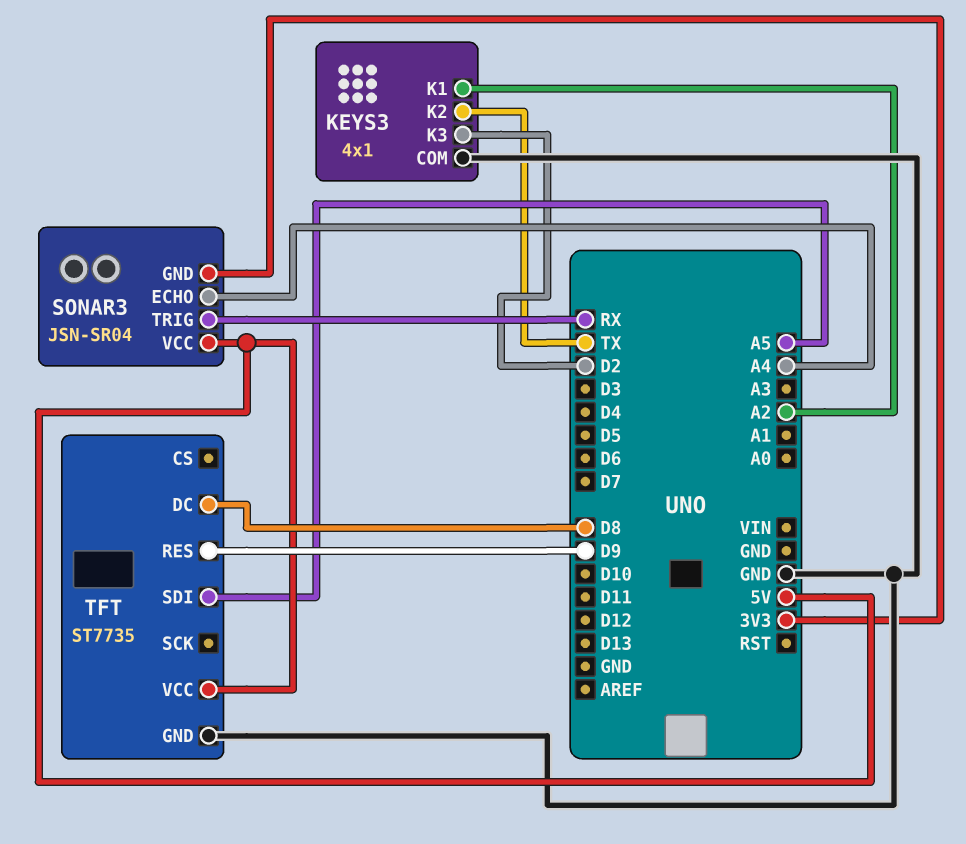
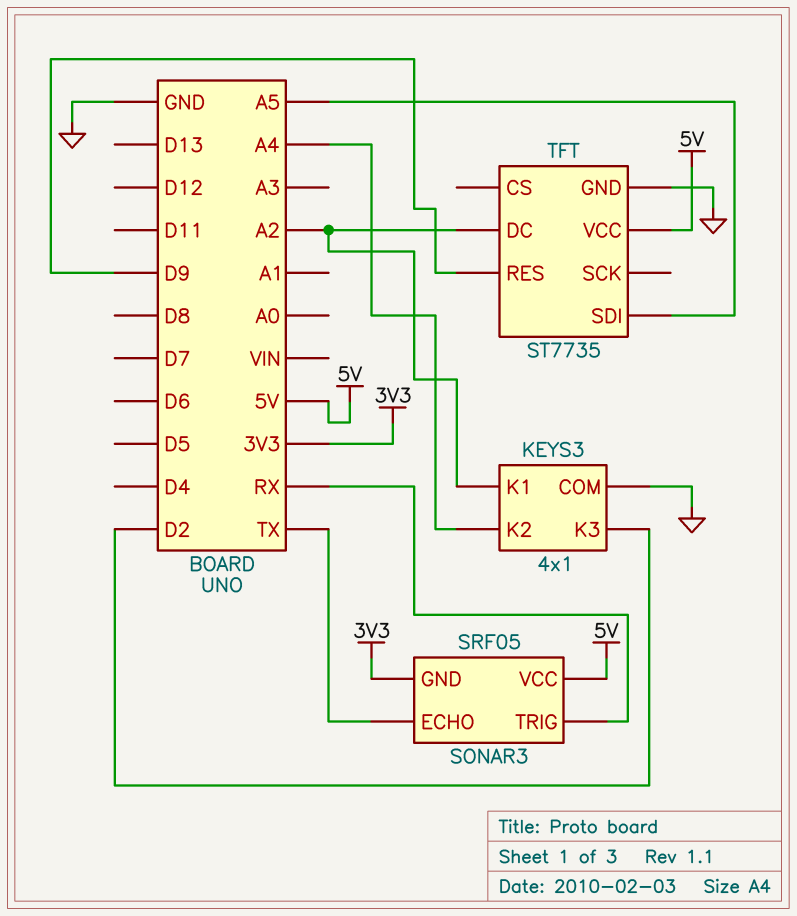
KEYS3 pin K2: TX -> A4
SONAR3: JSN-SR04 -> SRF05
SONAR3 pin ECHO: A4 -> TX
TFT pin DC: D8 -> A2

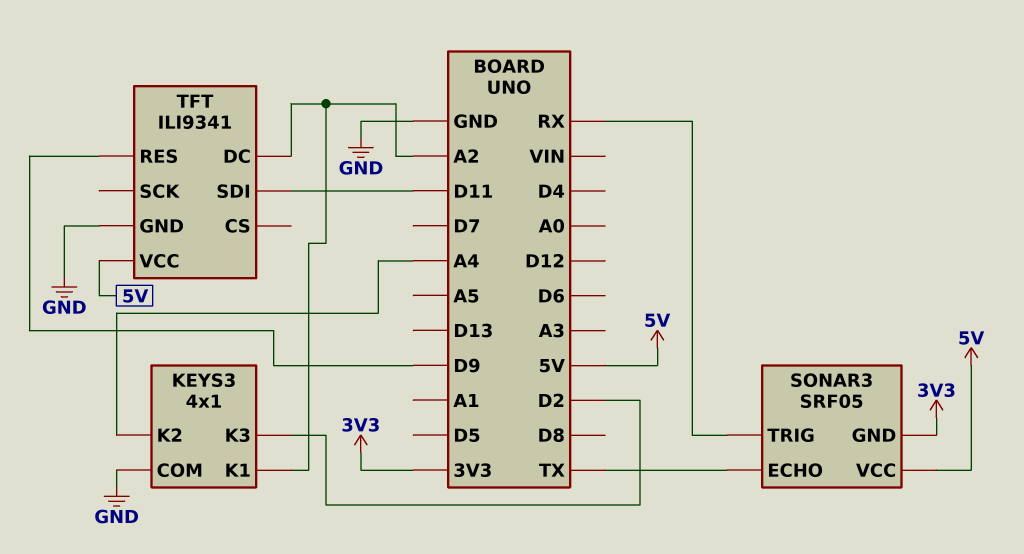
TFT: ST7735 -> ILI9341
TFT pin SDI: A5 -> D11

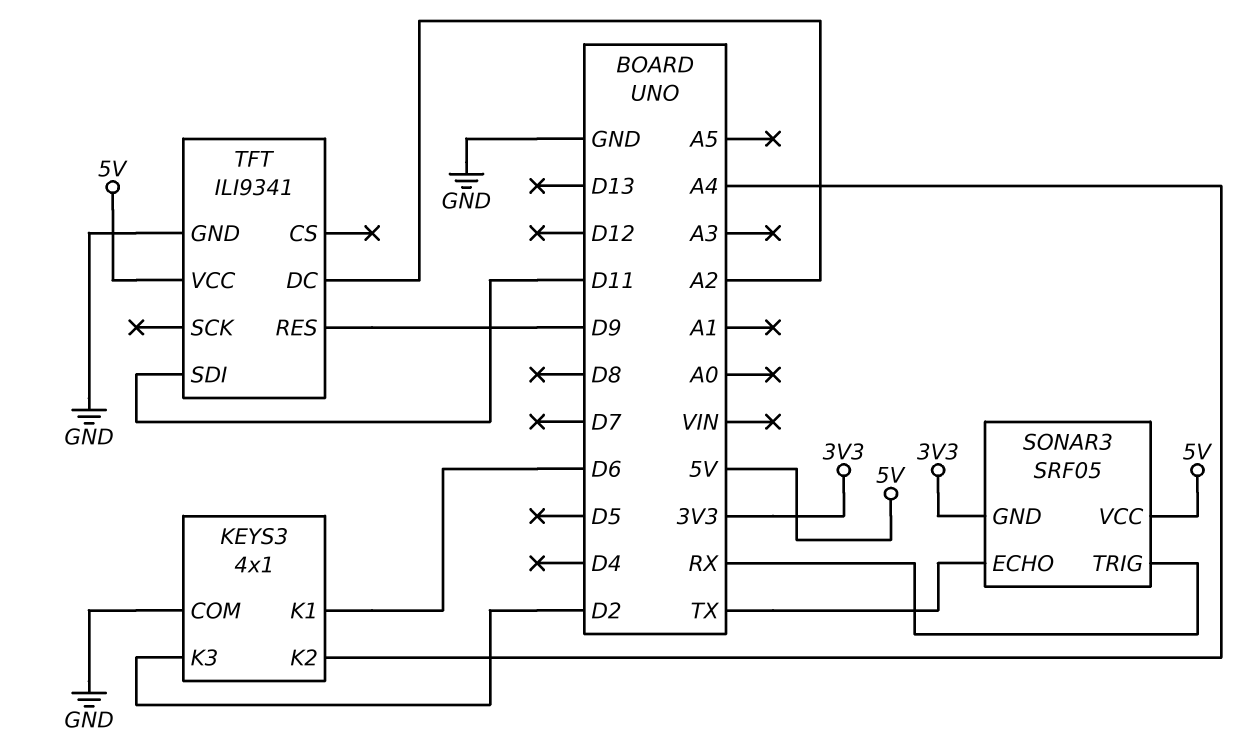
KEYS3 pin K1: A2 -> D6

